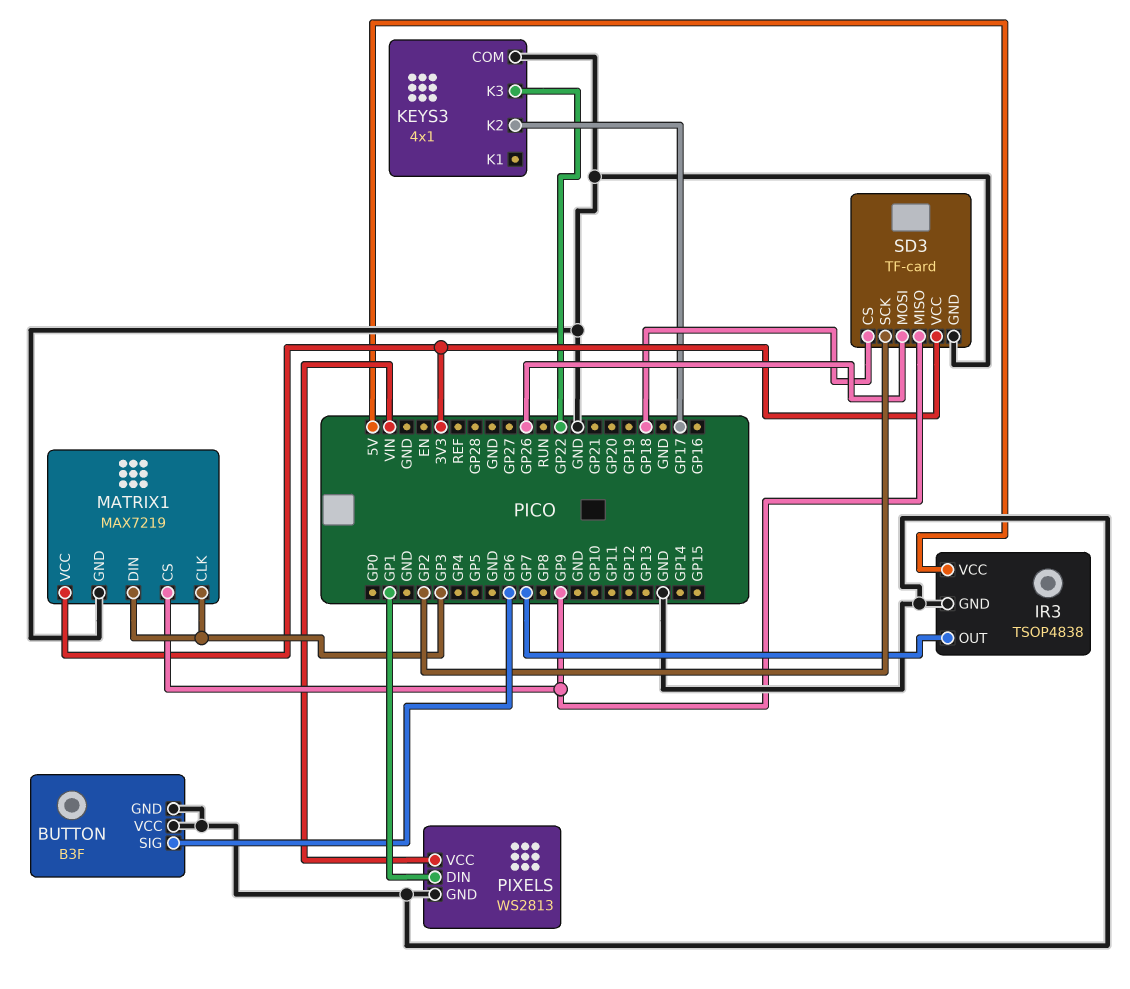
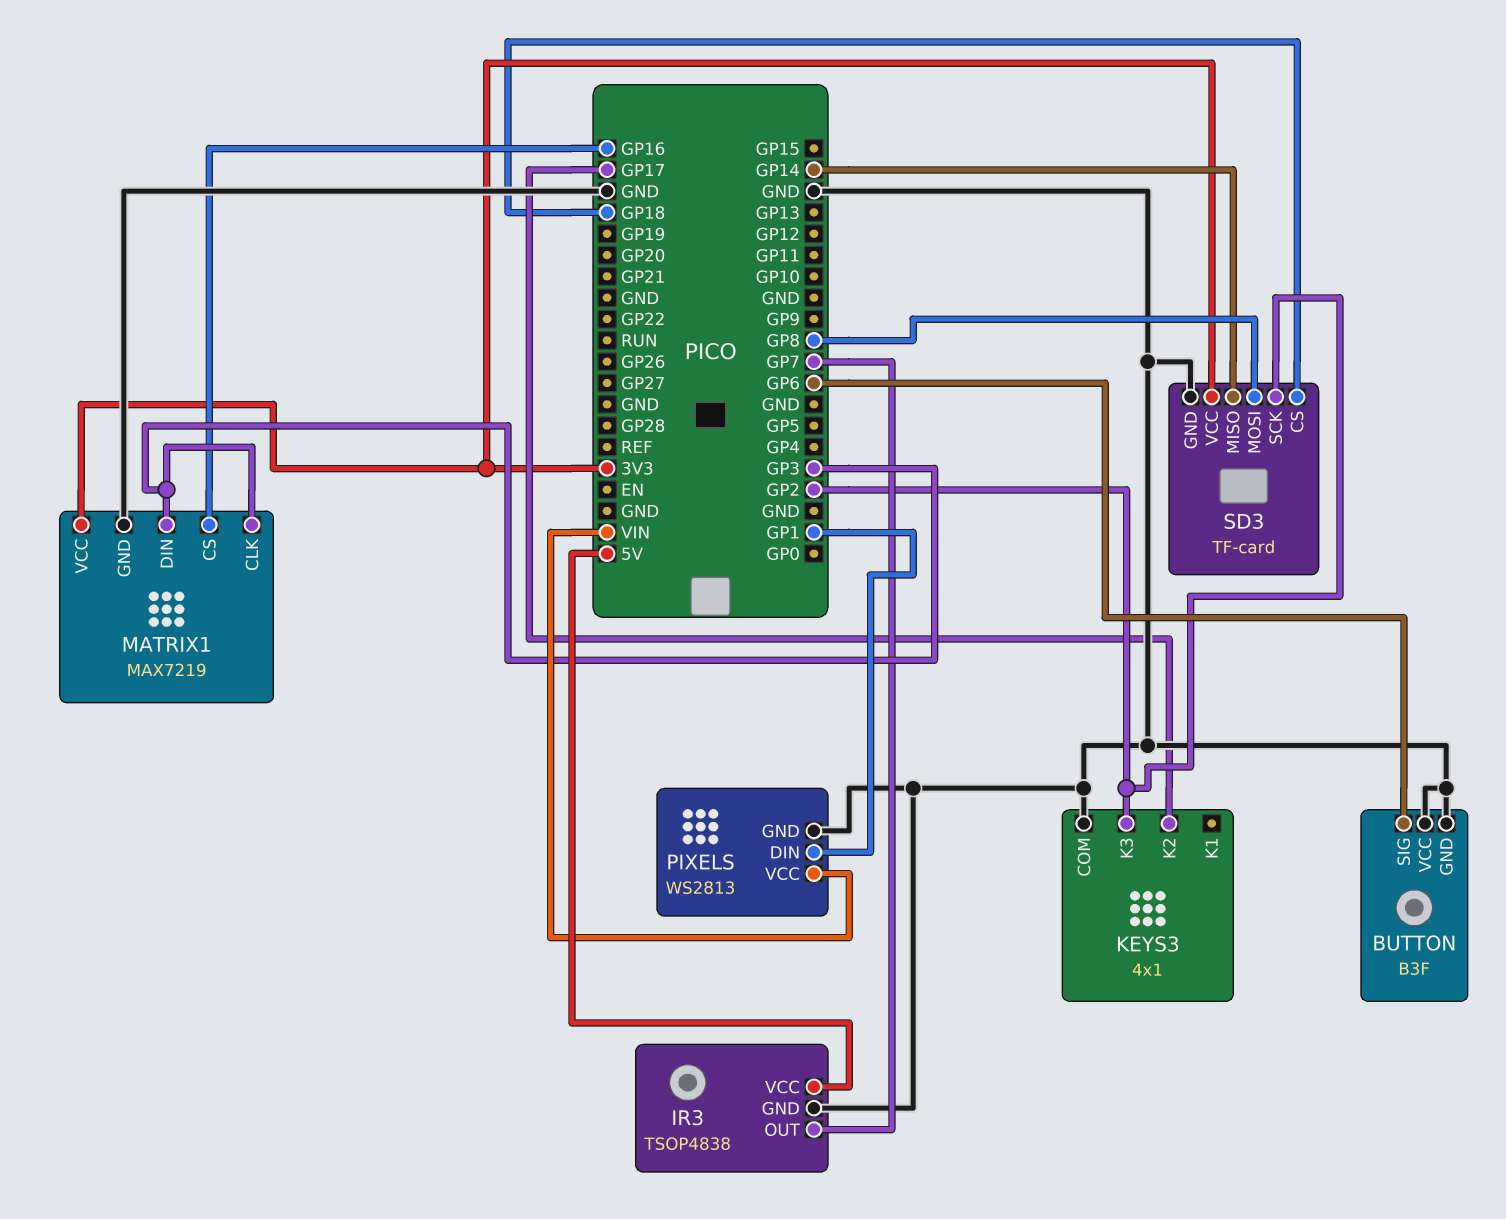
KEYS3 pin K3: GP22 -> GP2
MATRIX1 pin CS: GP9 -> GP16
SD3 pin MISO: GP9 -> GP14
SD3 pin MOSI: GP26 -> GP8

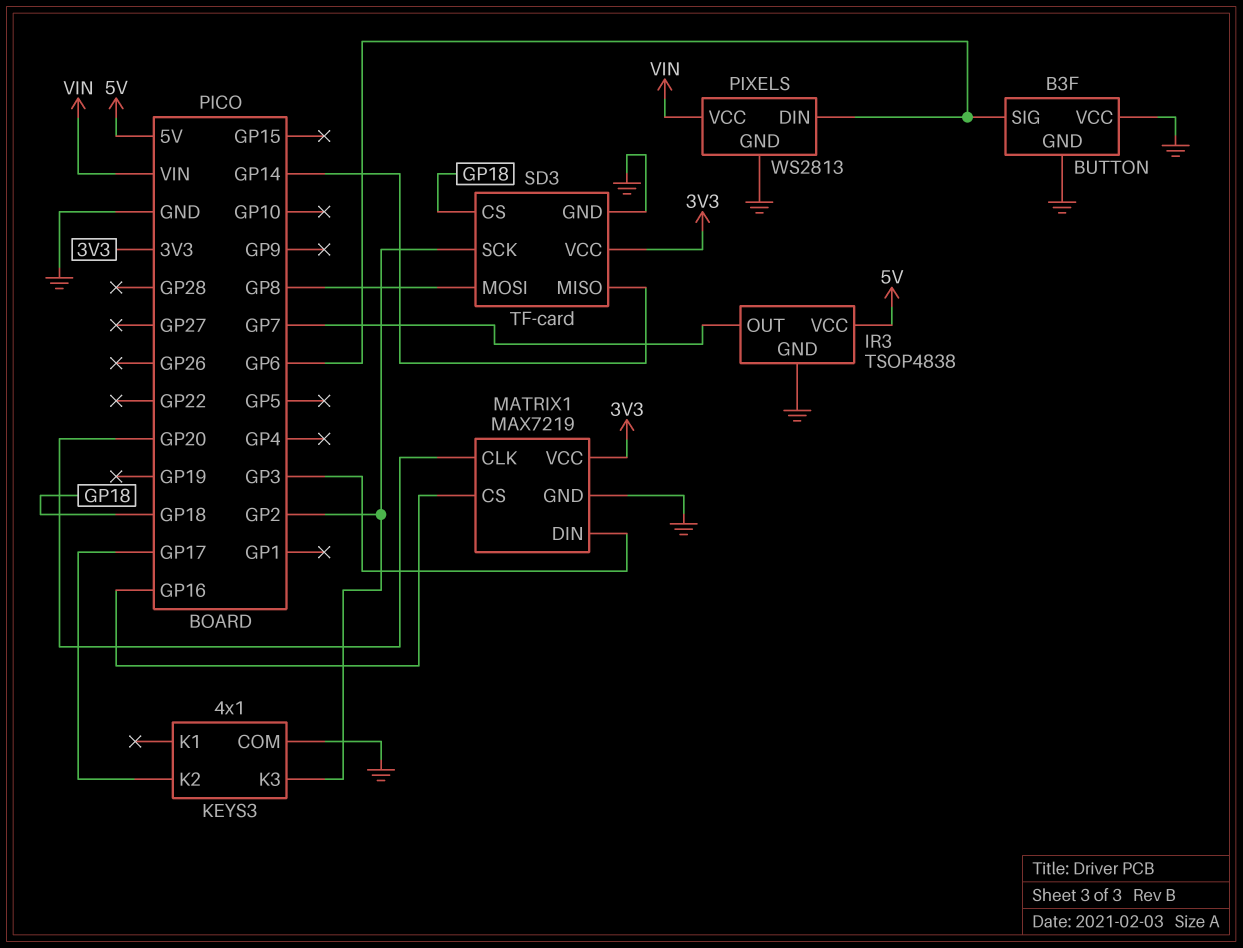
MATRIX1 pin CLK: GP3 -> GP20
PIXELS pin DIN: GP1 -> GP6

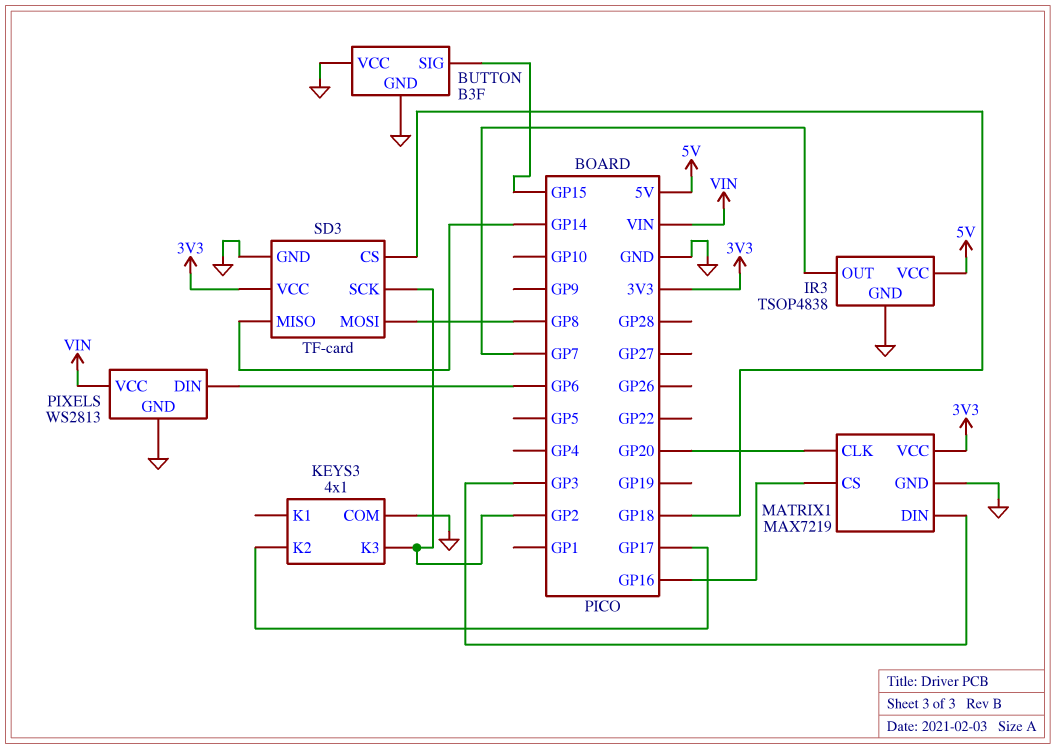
BUTTON pin SIG: GP6 -> GP15

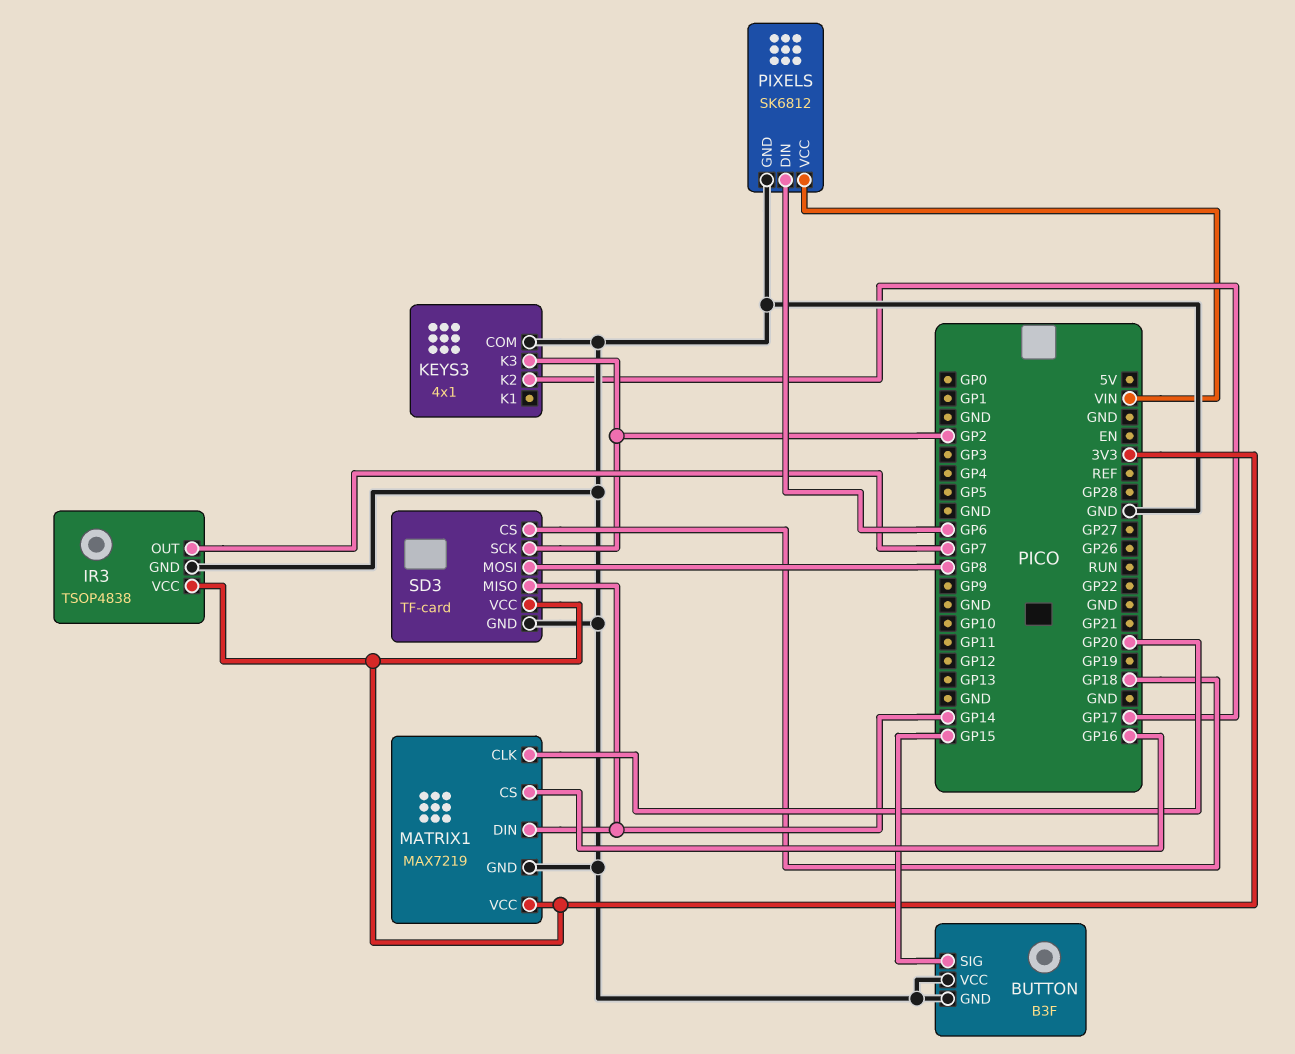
IR3 pin VCC: 5V -> 3V3
MATRIX1 pin DIN: GP3 -> GP14
PIXELS: WS2813 -> SK6812

